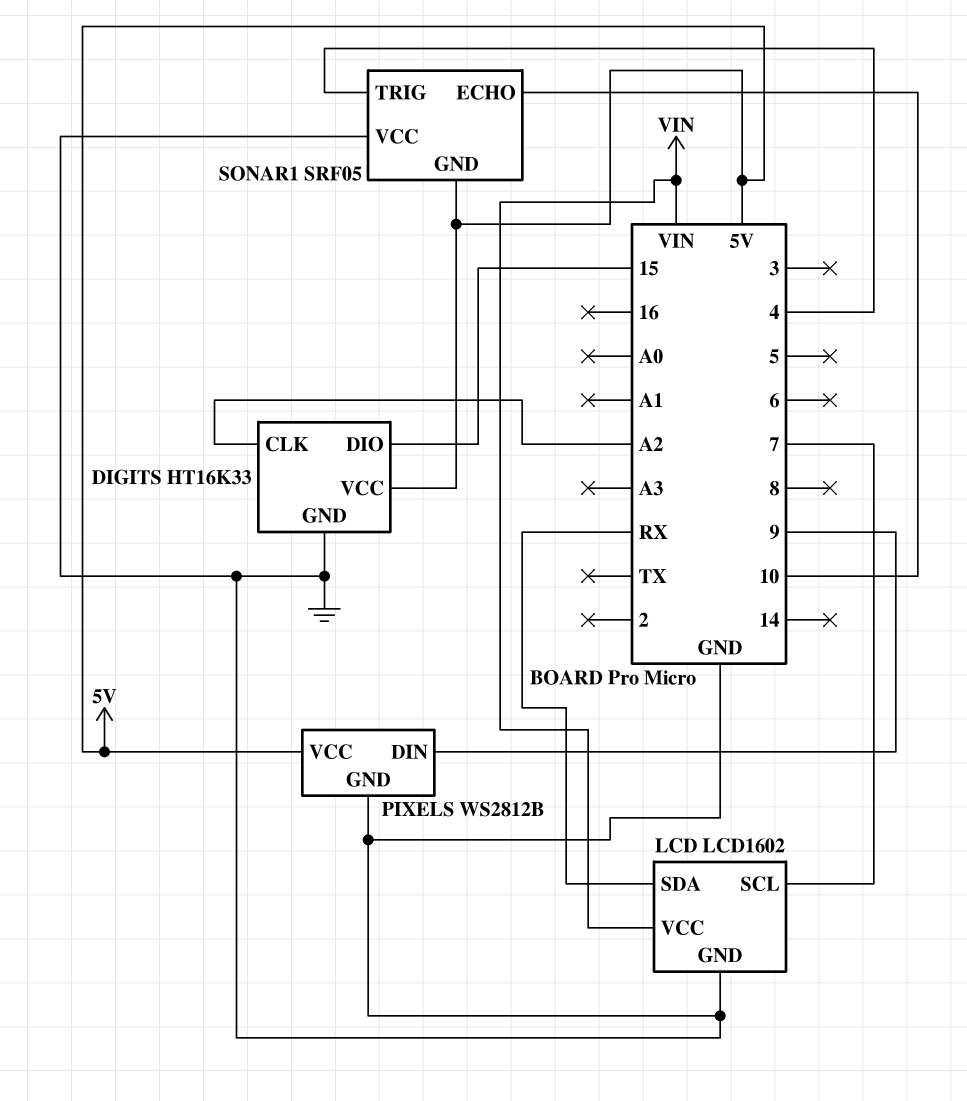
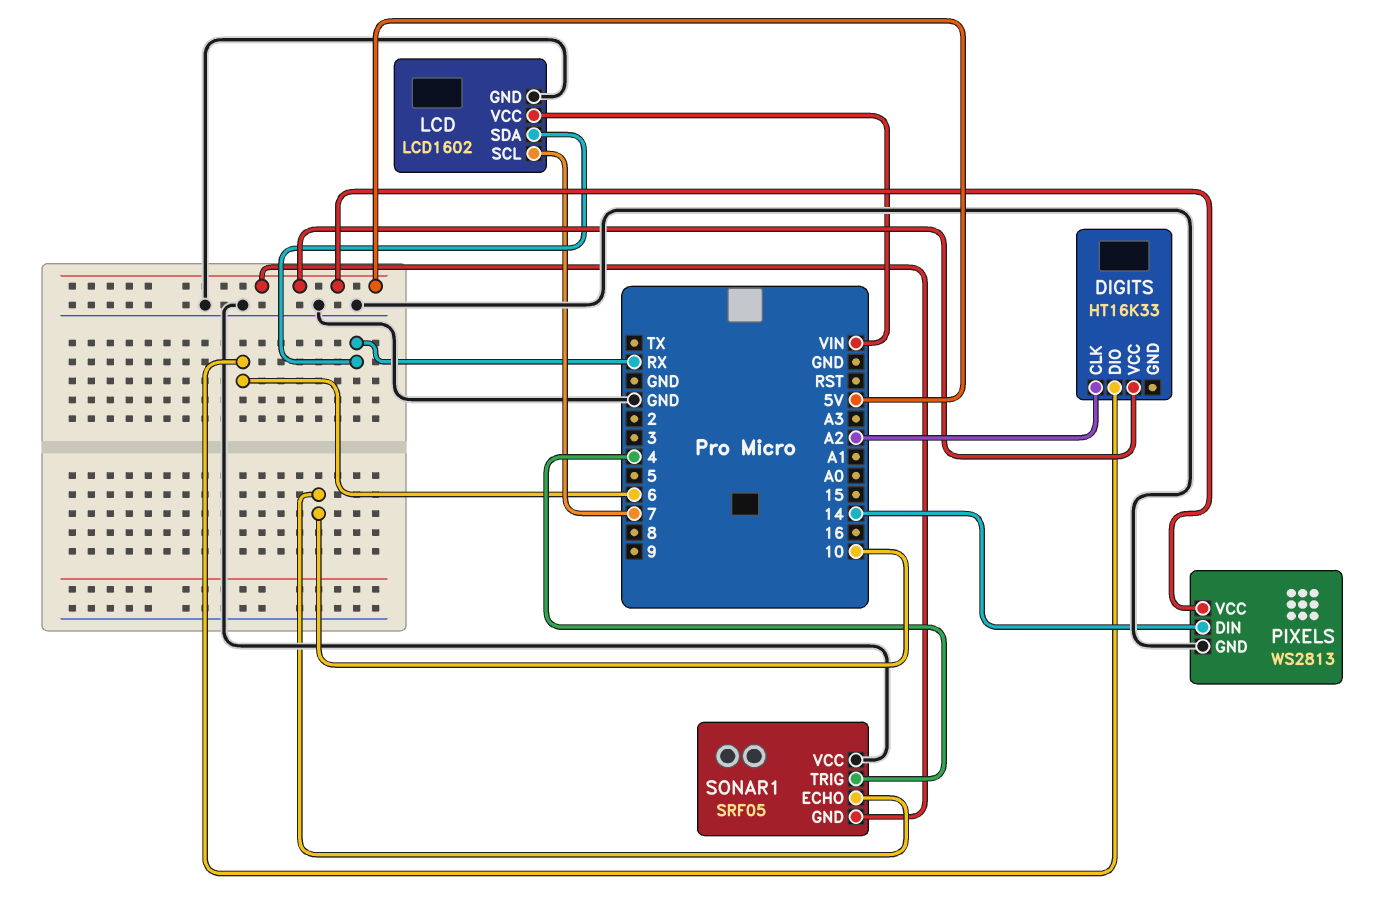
DIGITS pin DIO: 15 -> 6
DIGITS pin GND: GND -> none
PIXELS: WS2812B -> WS2813
PIXELS pin DIN: 9 -> 14

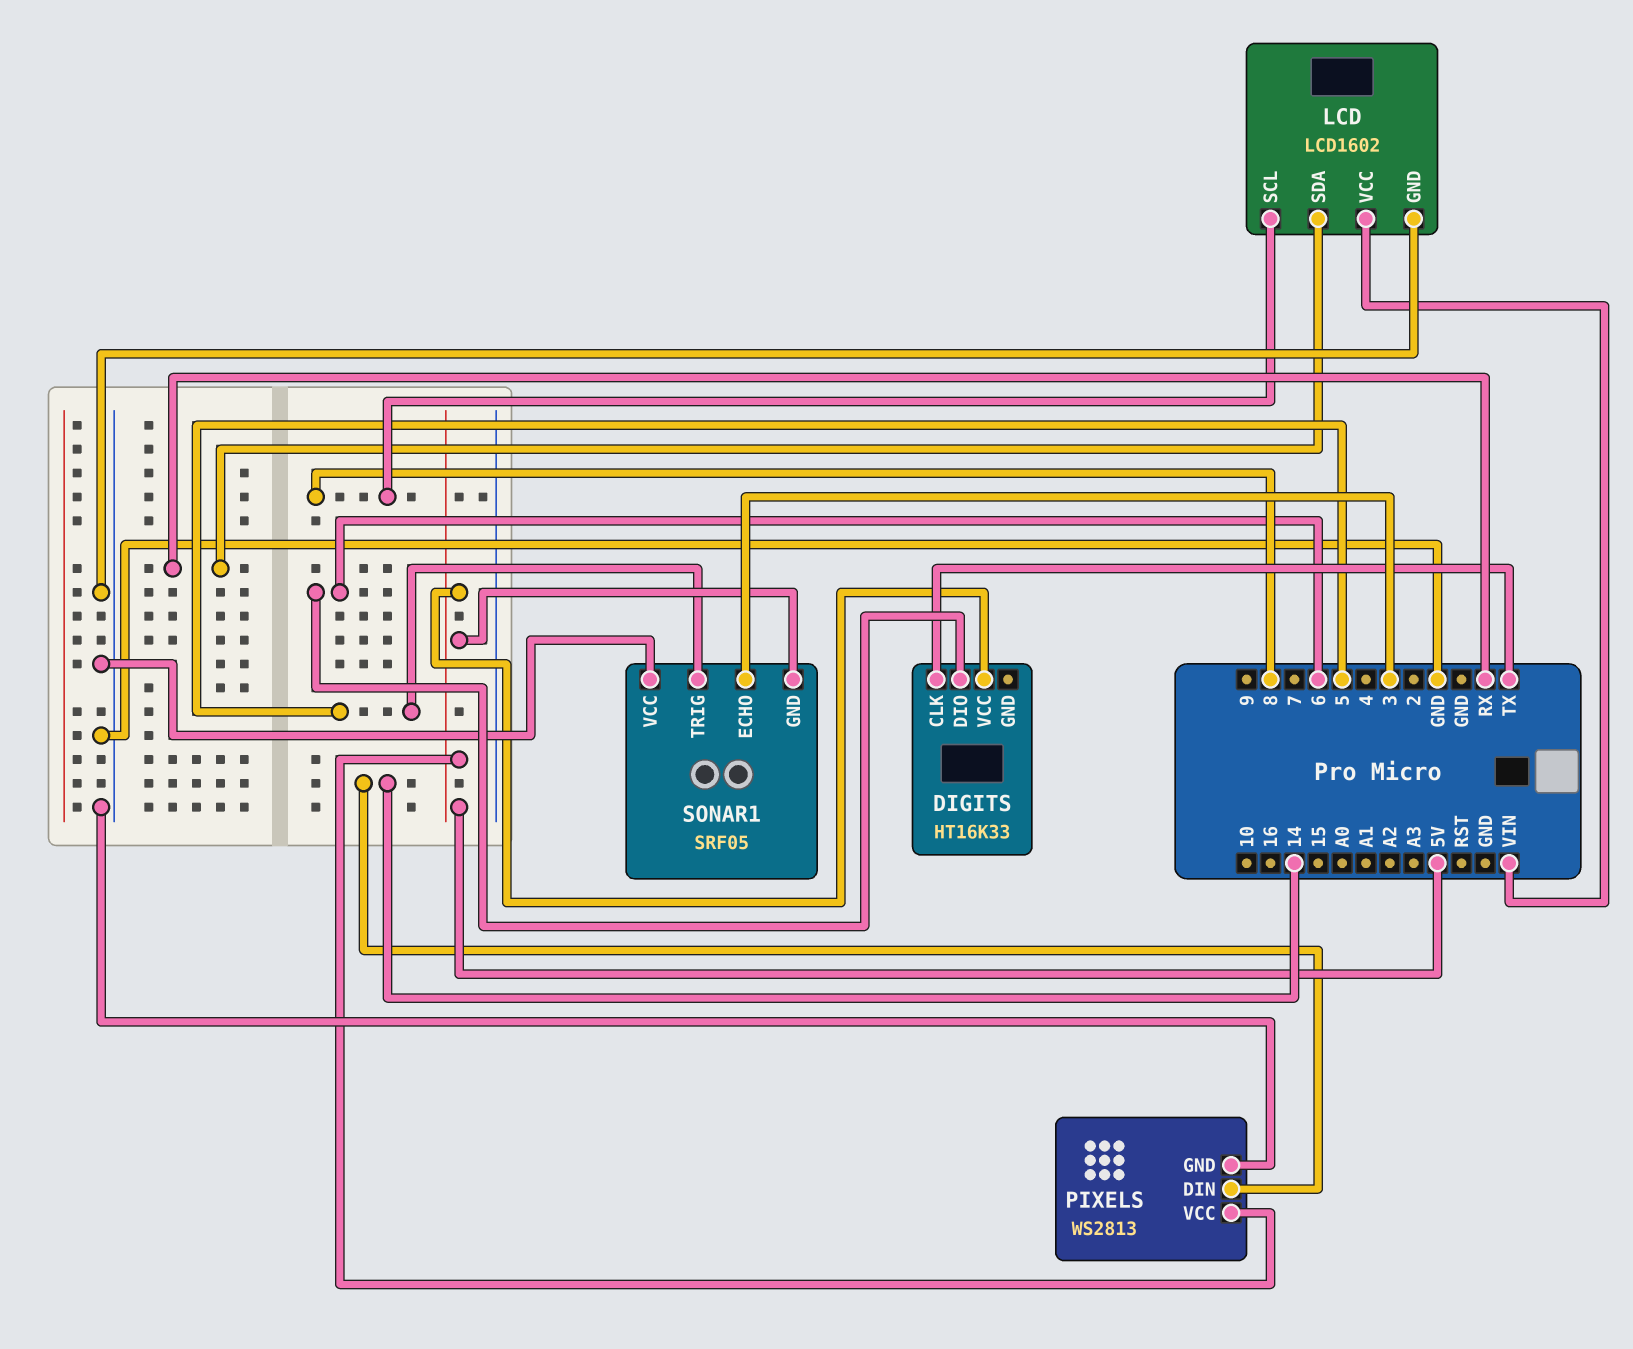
DIGITS pin CLK: A2 -> TX
LCD pin SCL: 7 -> 8
SONAR1 pin ECHO: 10 -> 3
SONAR1 pin TRIG: 4 -> 5

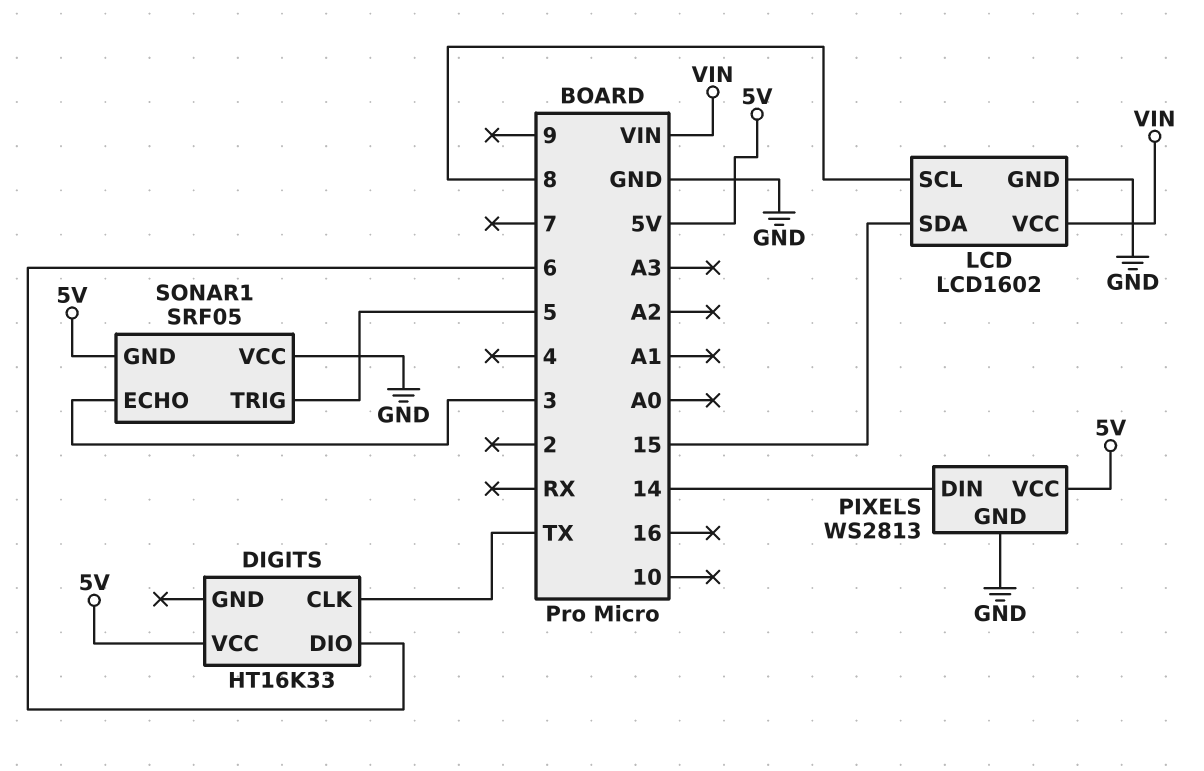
LCD pin SDA: RX -> 15

